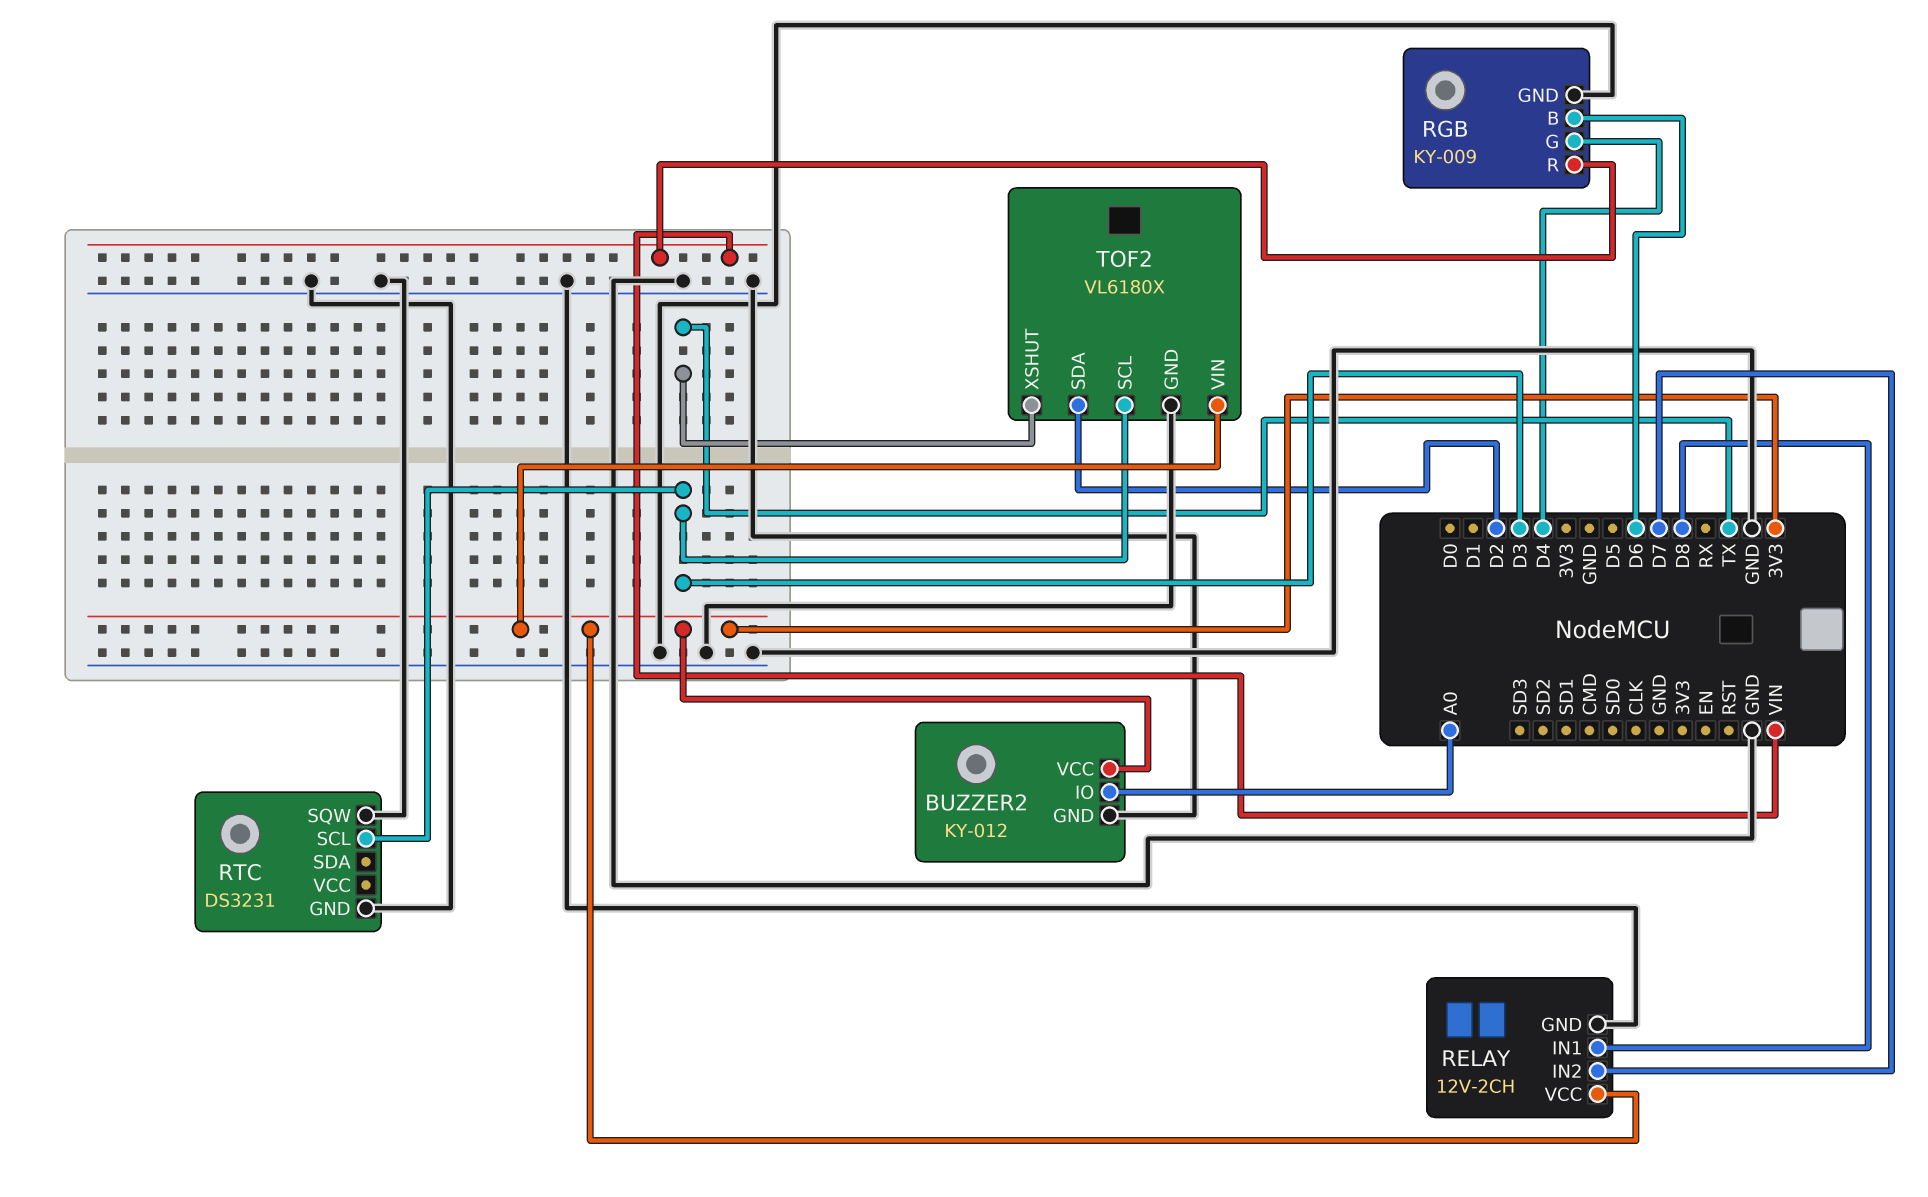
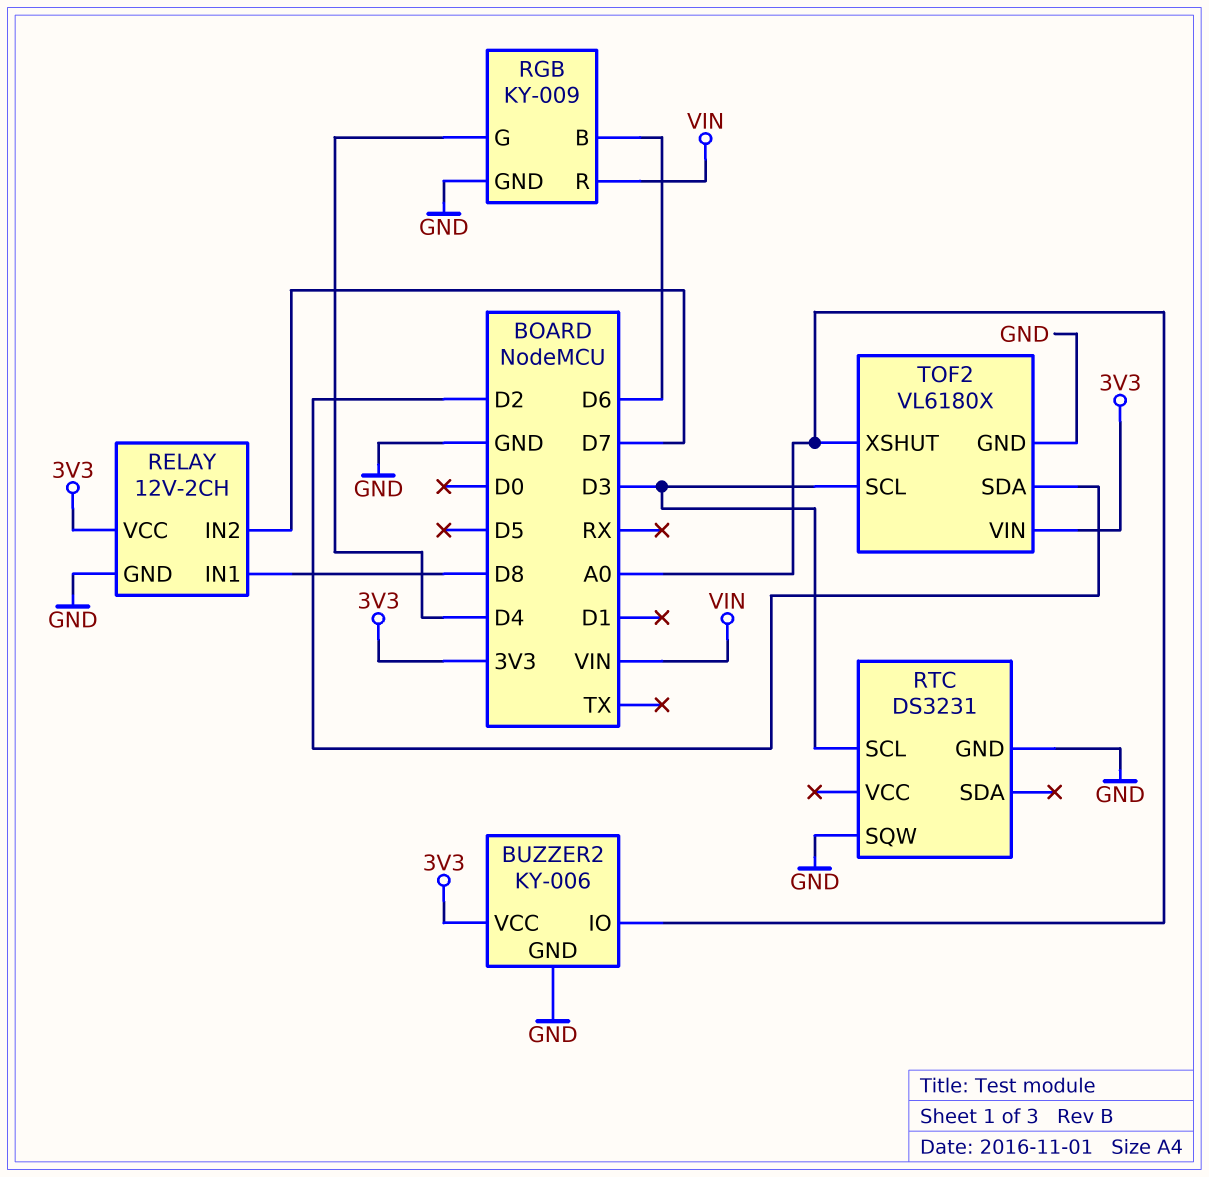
BUZZER2: KY-012 -> KY-006
TOF2 pin XSHUT: TX -> A0

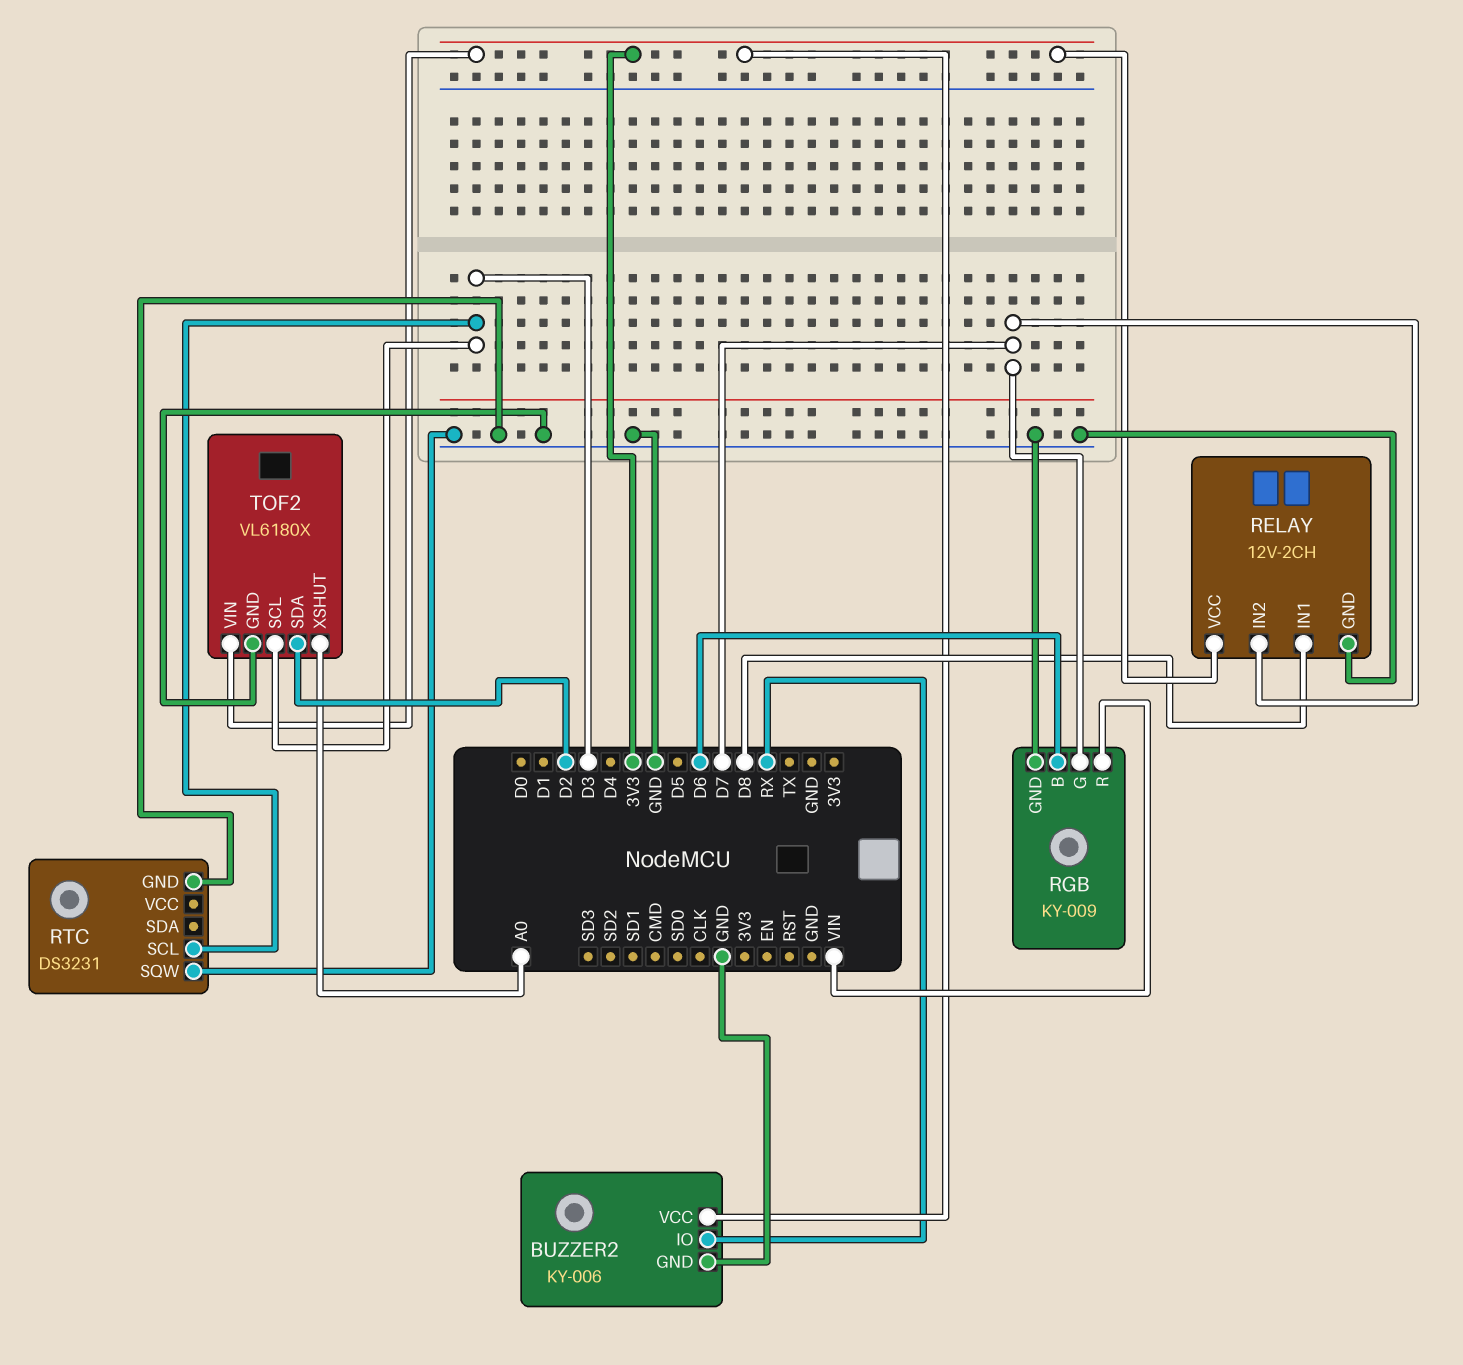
BUZZER2 pin IO: A0 -> RX
RGB pin G: D4 -> D7

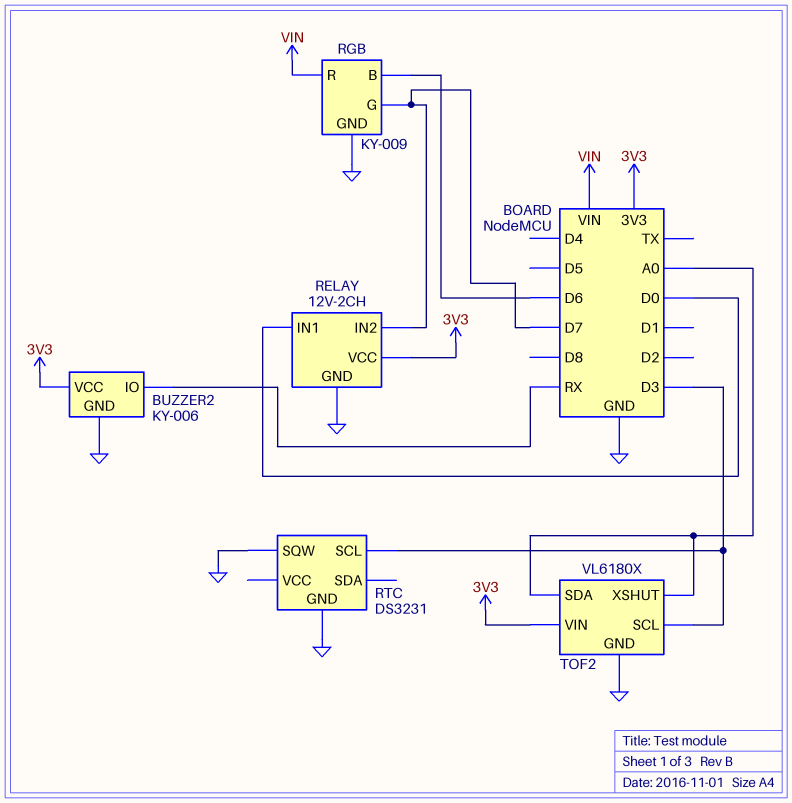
RELAY pin IN1: D8 -> D0
TOF2 pin SDA: D2 -> A0

